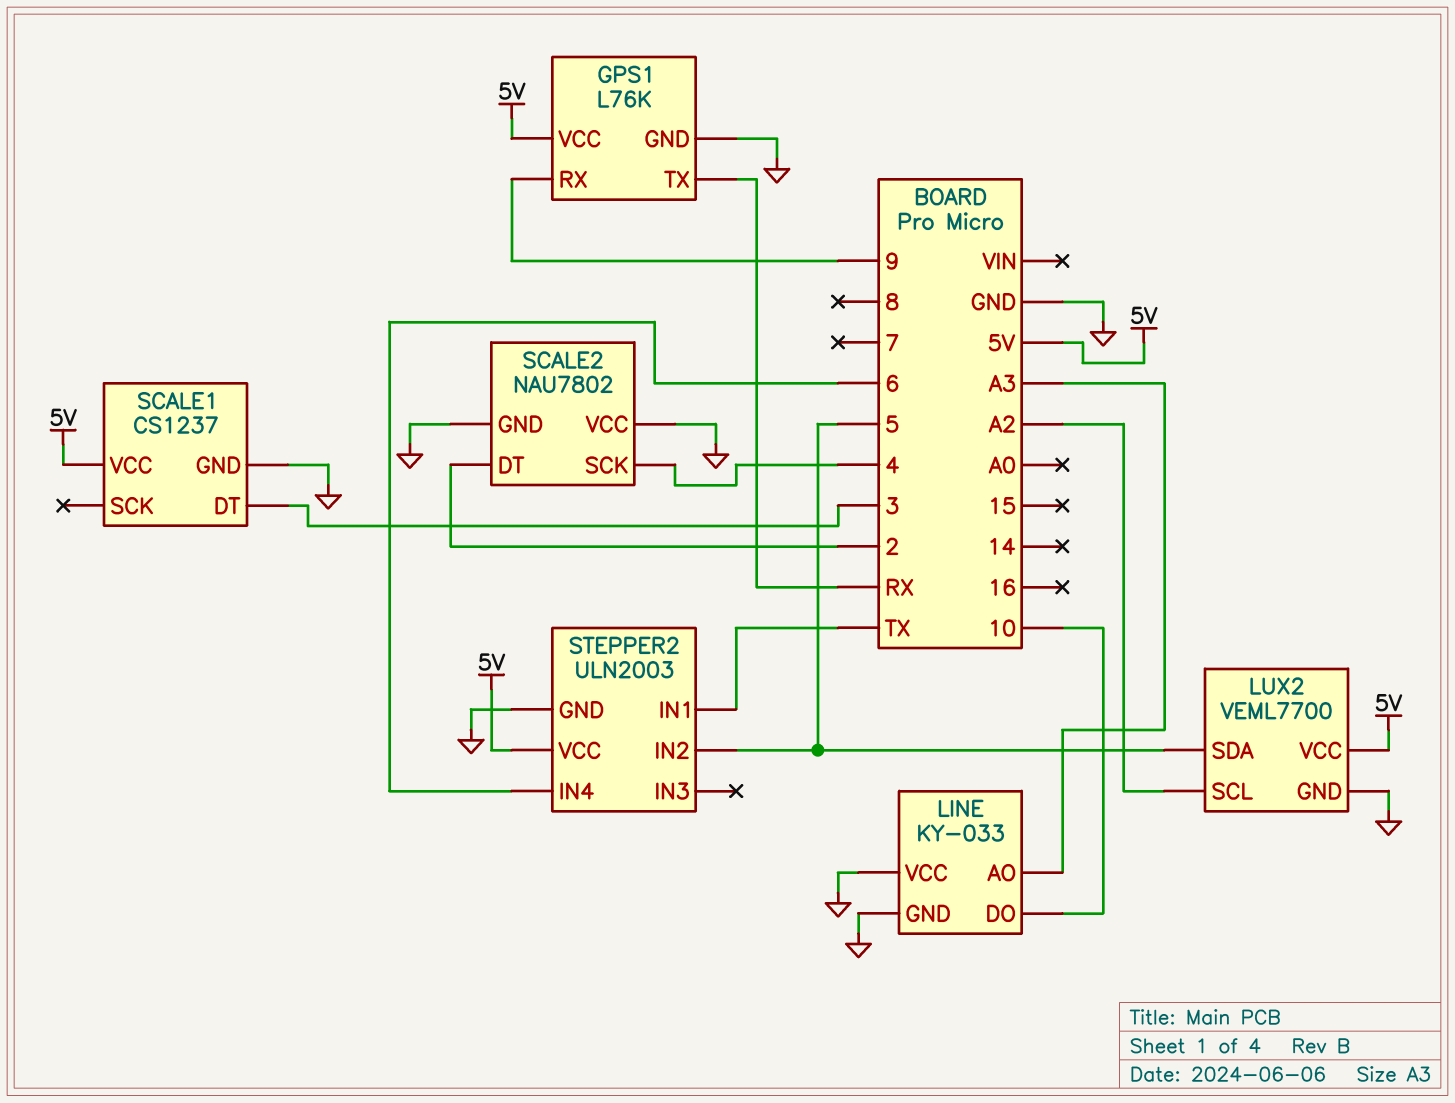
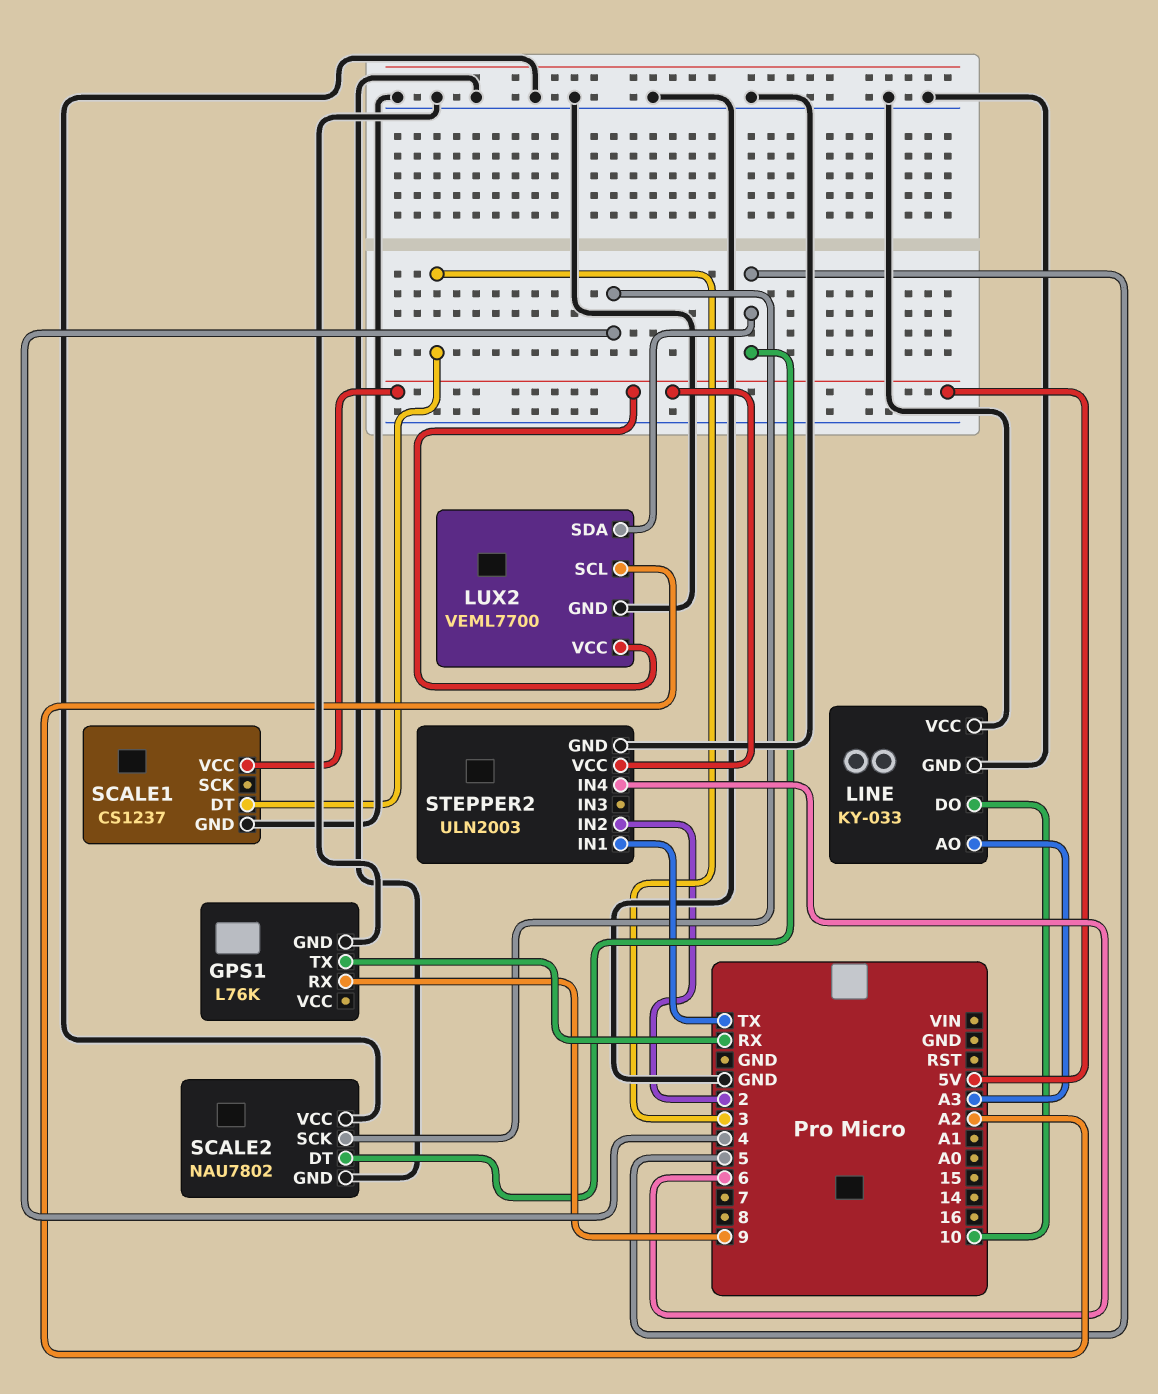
GPS1 pin VCC: 5V -> none
SCALE2 pin DT: 2 -> 5
STEPPER2 pin IN2: 5 -> 2

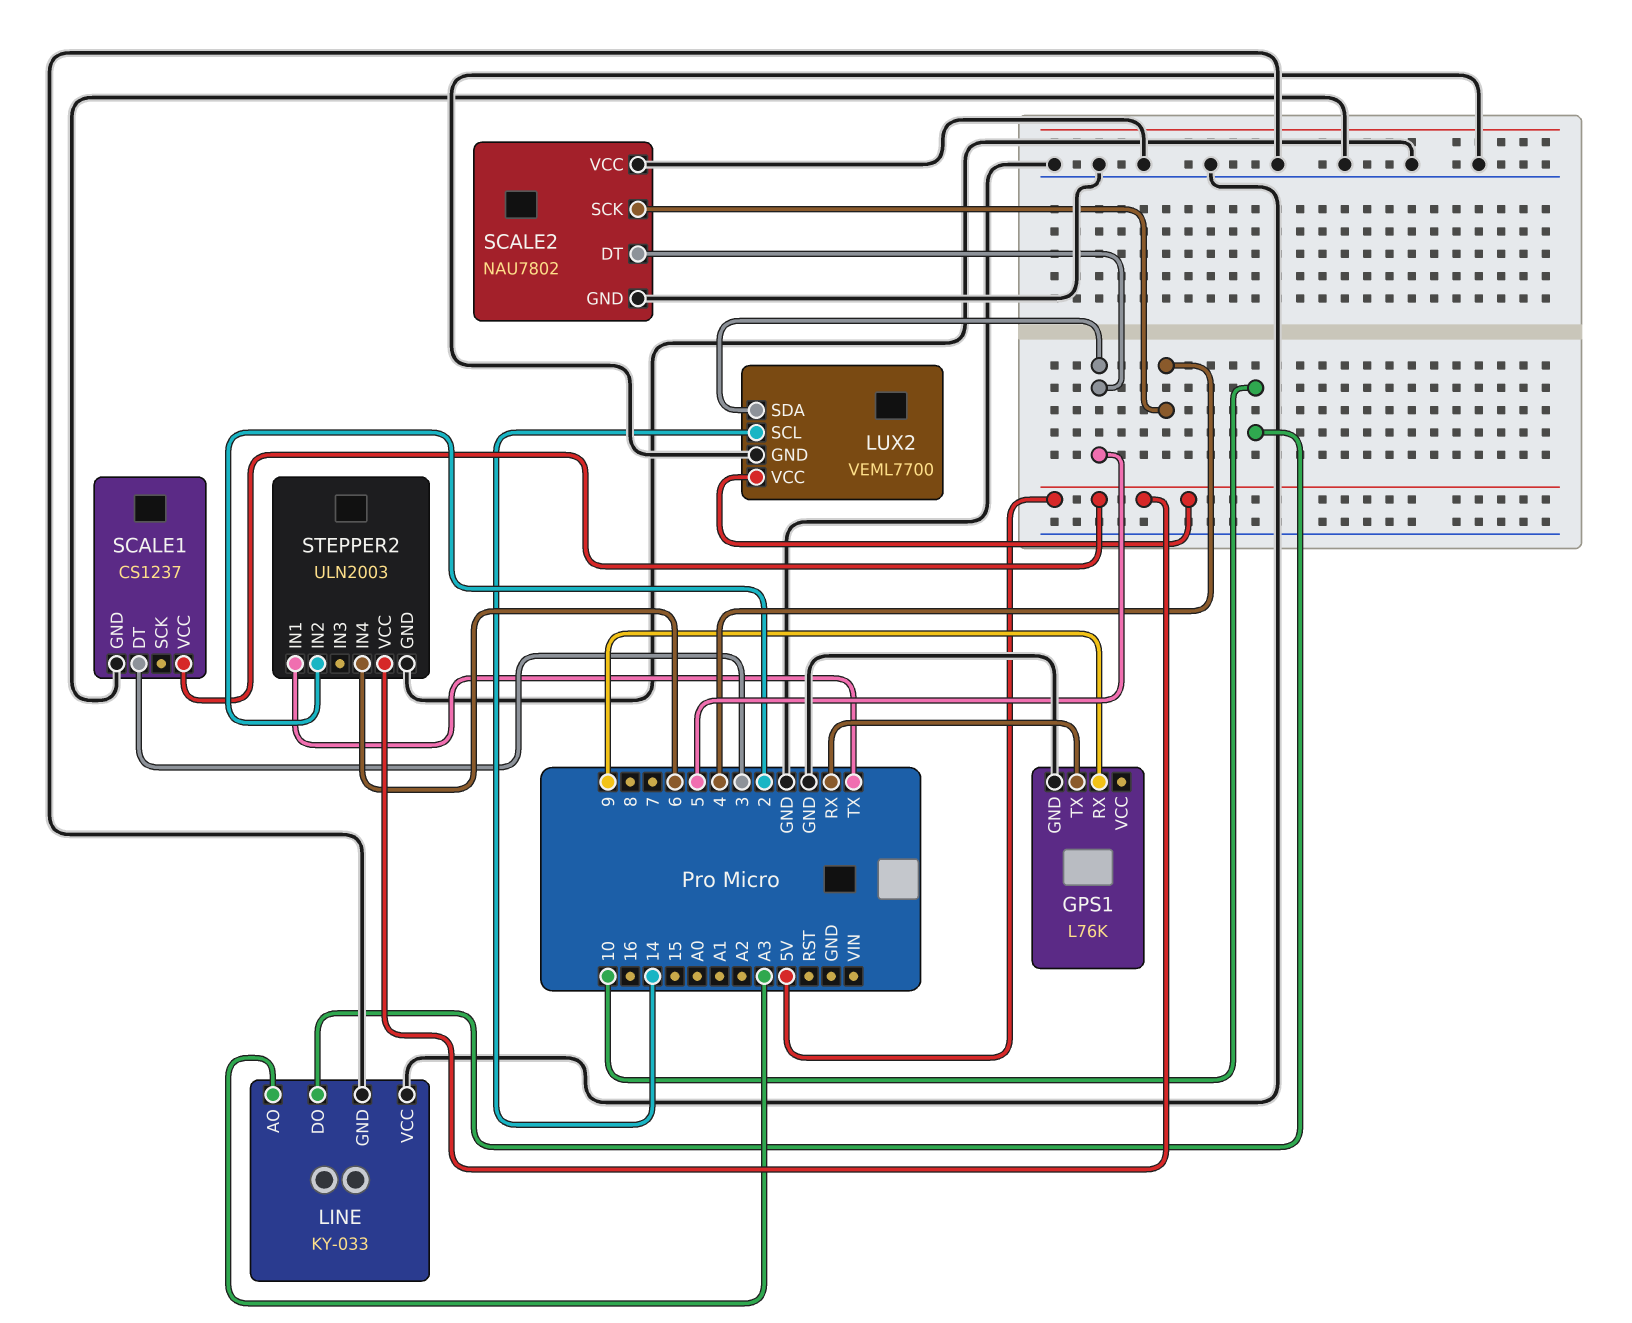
LUX2 pin SCL: A2 -> 14

